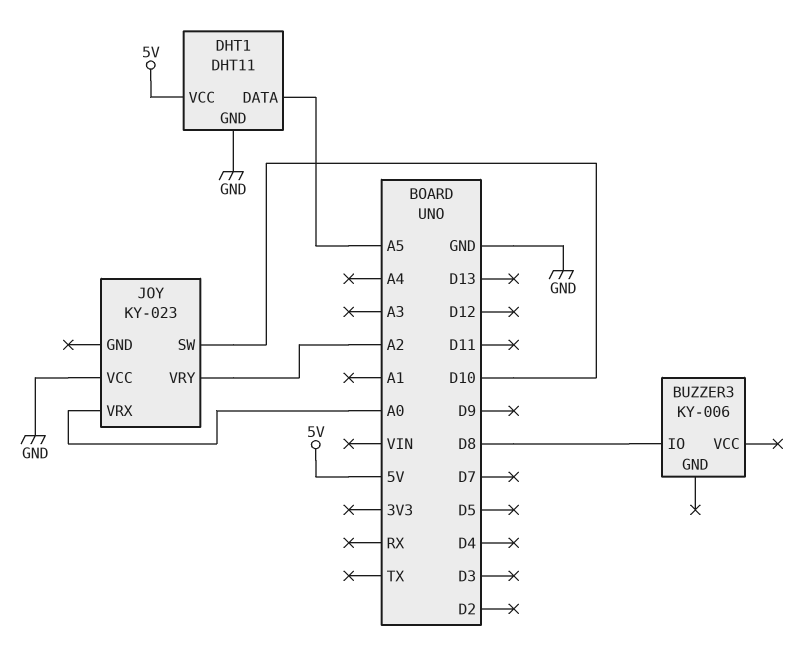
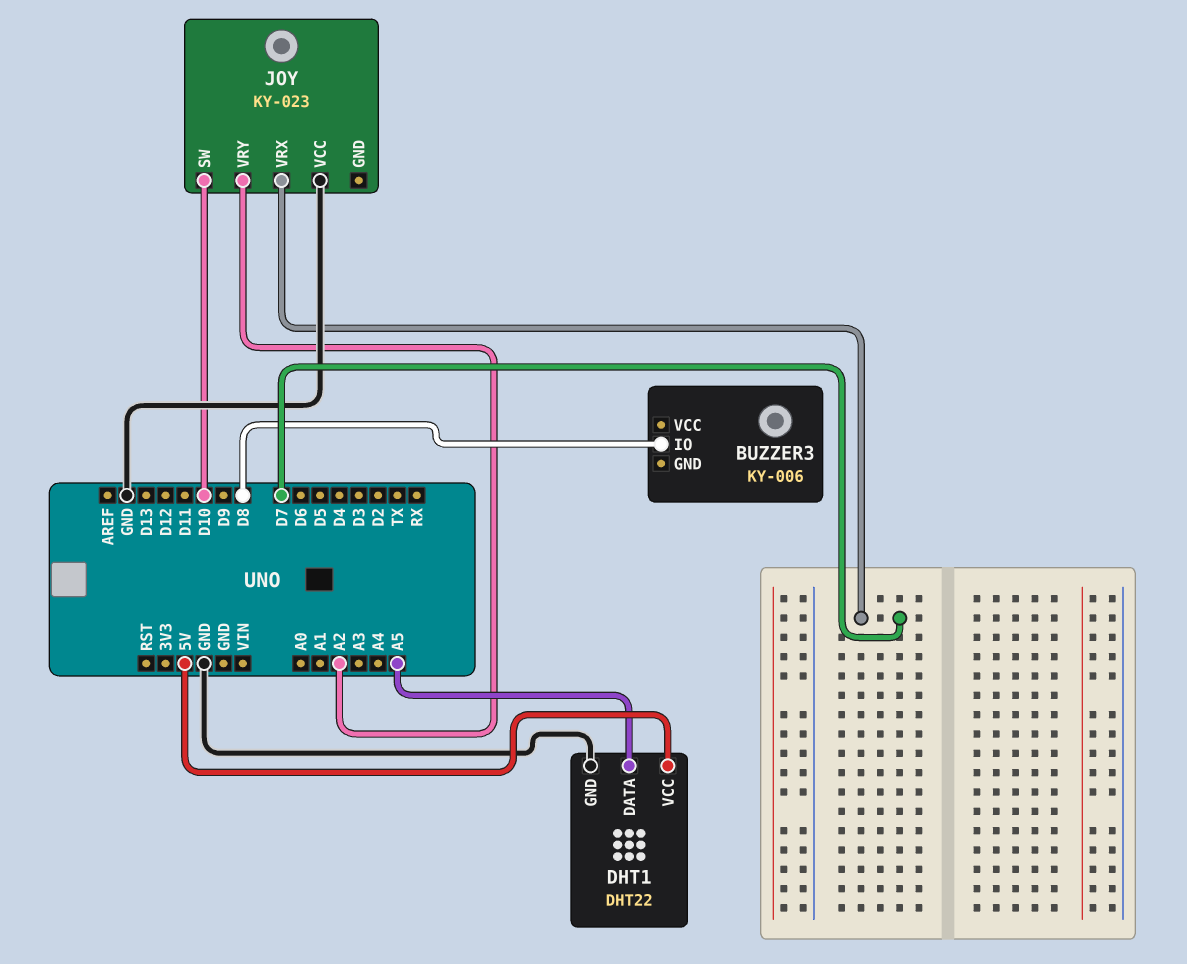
DHT1: DHT11 -> DHT22
JOY pin VRX: A0 -> D7

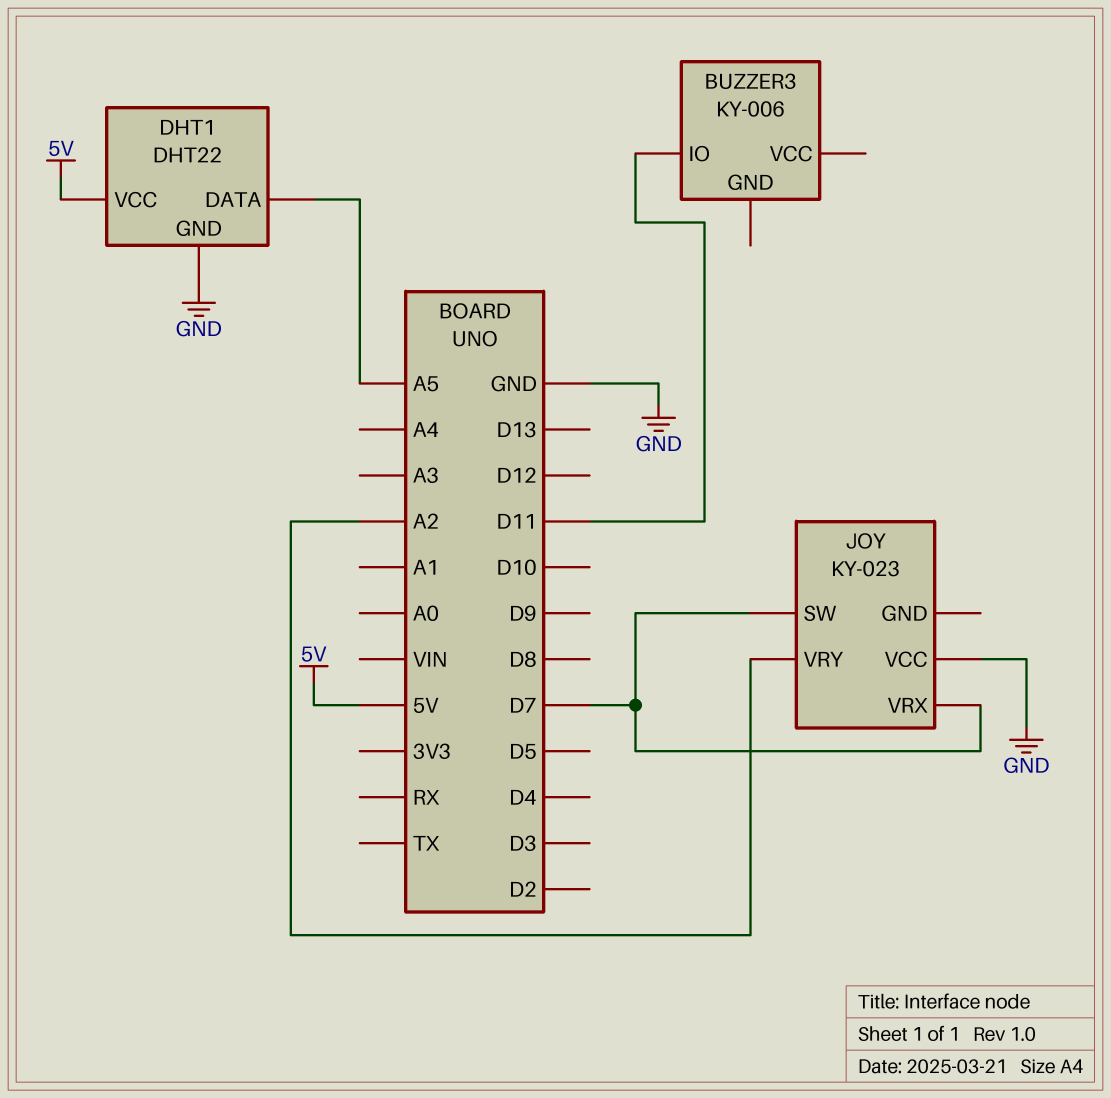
BUZZER3 pin IO: D8 -> D11
JOY pin SW: D10 -> D7

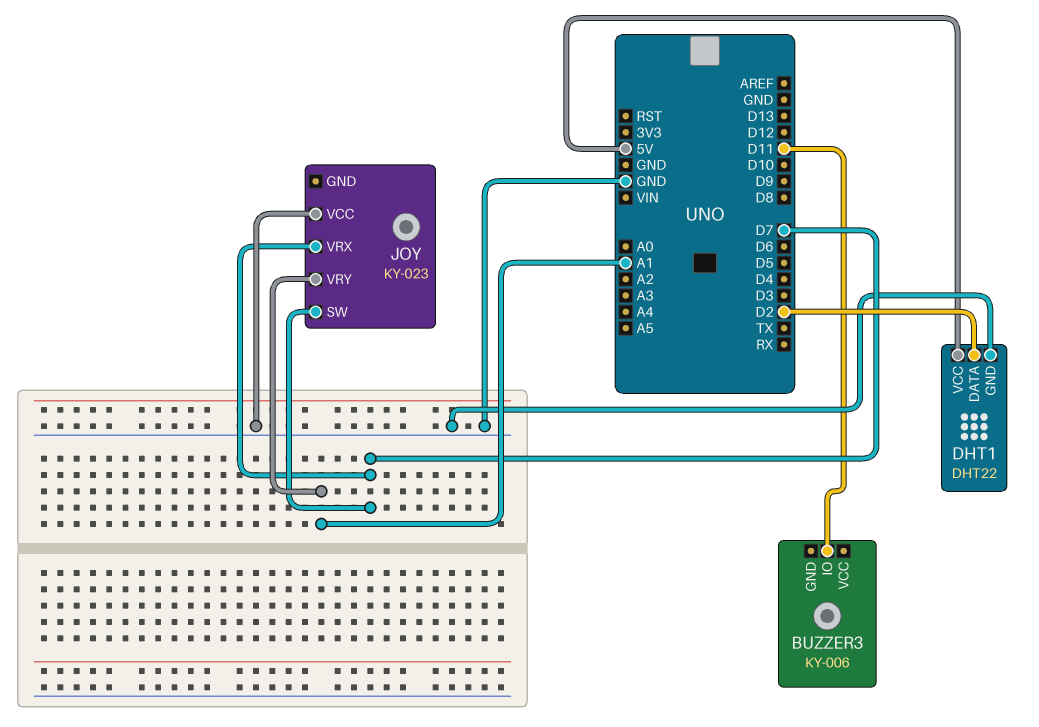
DHT1 pin DATA: A5 -> D2
JOY pin VRY: A2 -> A1

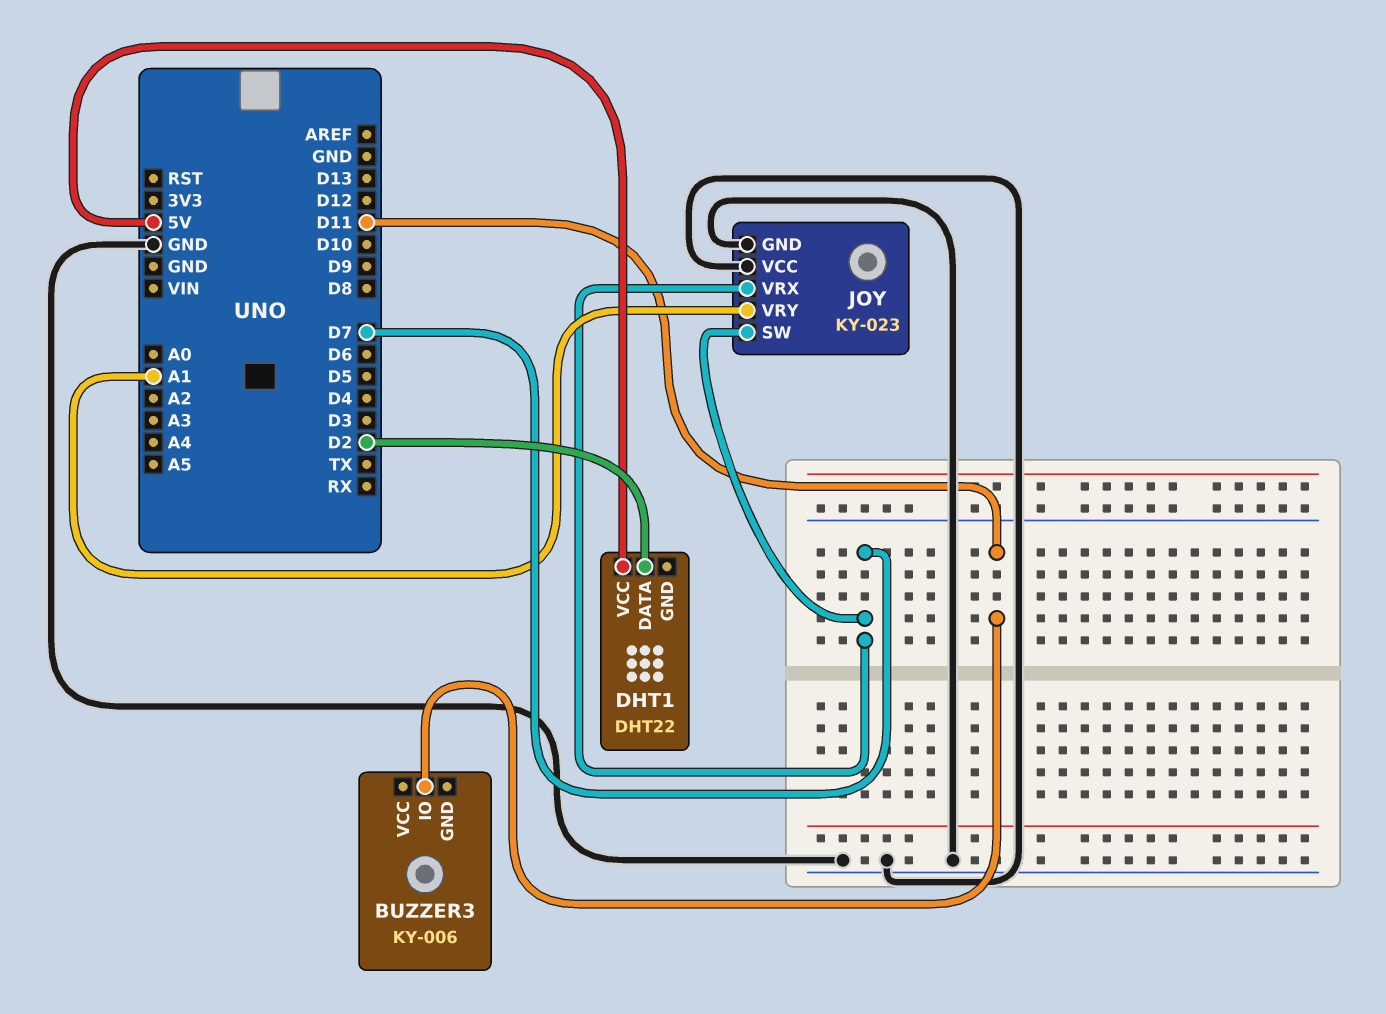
DHT1 pin GND: GND -> none
JOY pin GND: none -> GND

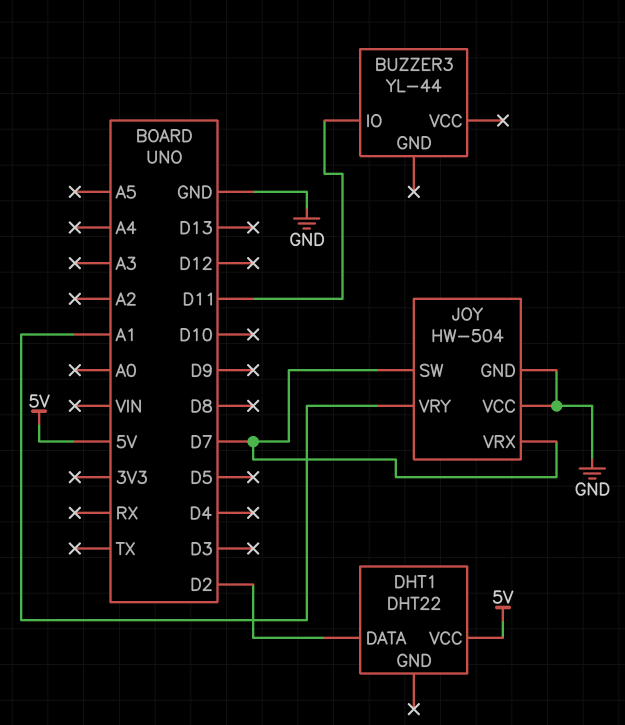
BUZZER3: KY-006 -> YL-44
JOY: KY-023 -> HW-504

